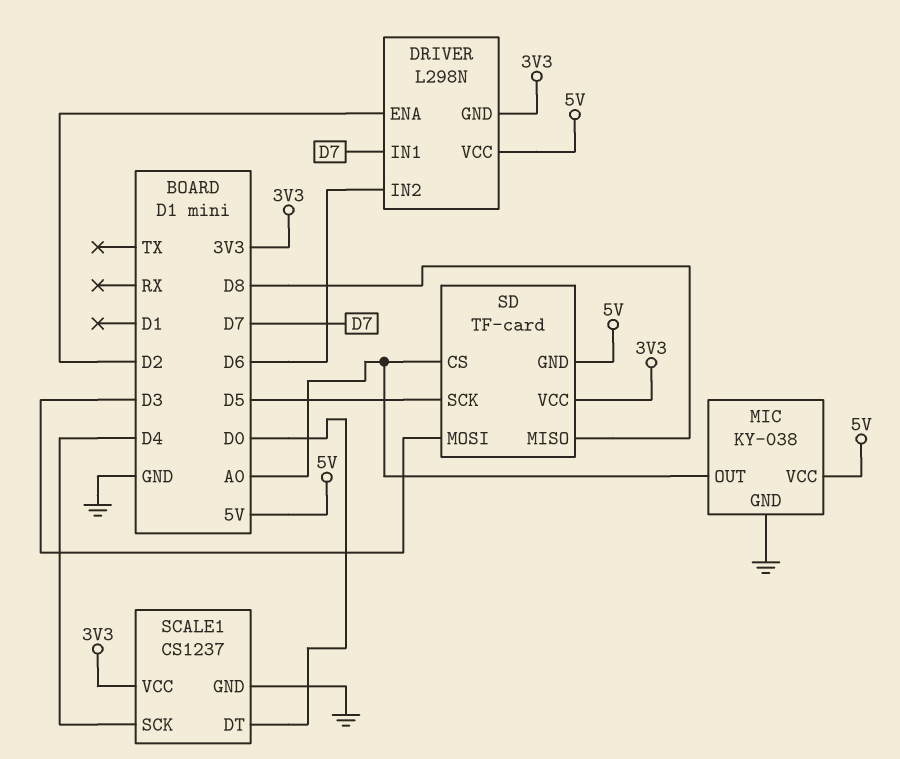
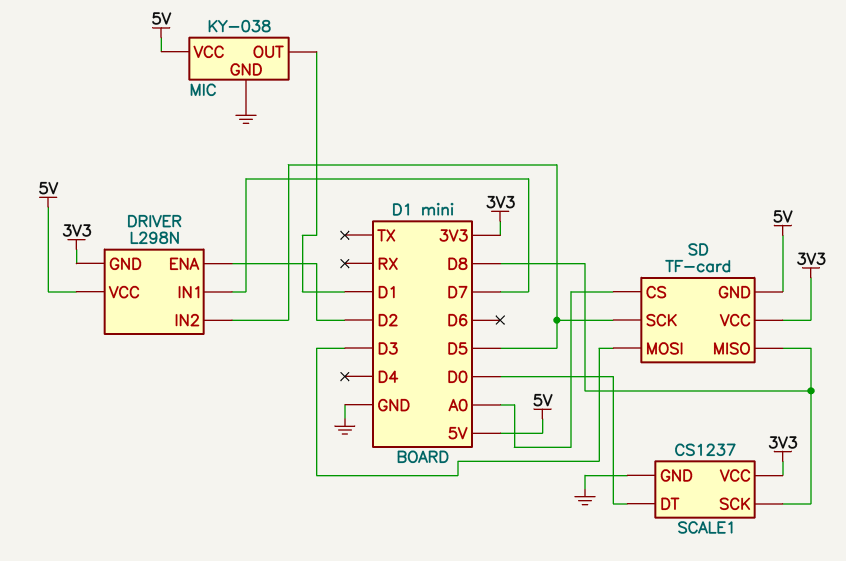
DRIVER pin IN2: D6 -> D5
MIC pin OUT: A0 -> D1
SCALE1 pin SCK: D4 -> D8

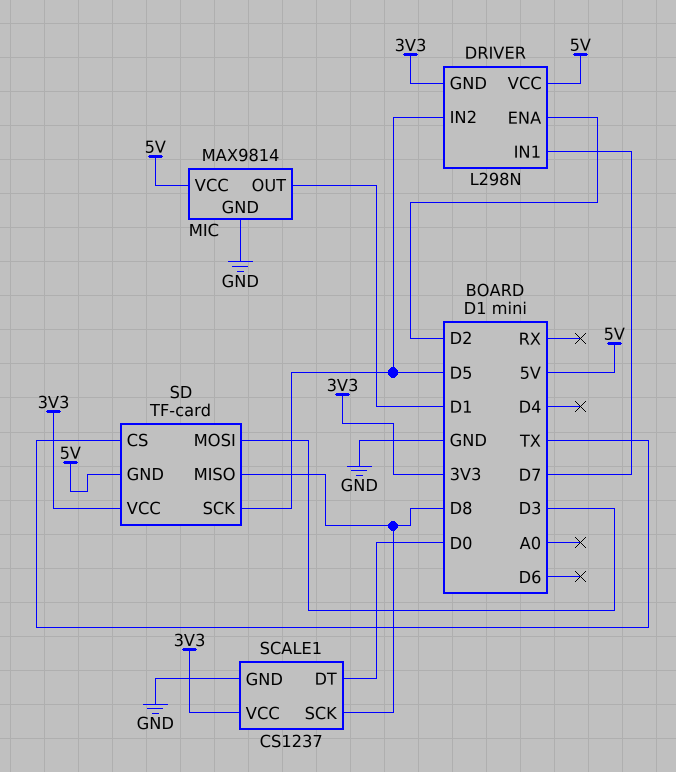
MIC: KY-038 -> MAX9814
SD pin CS: A0 -> TX

